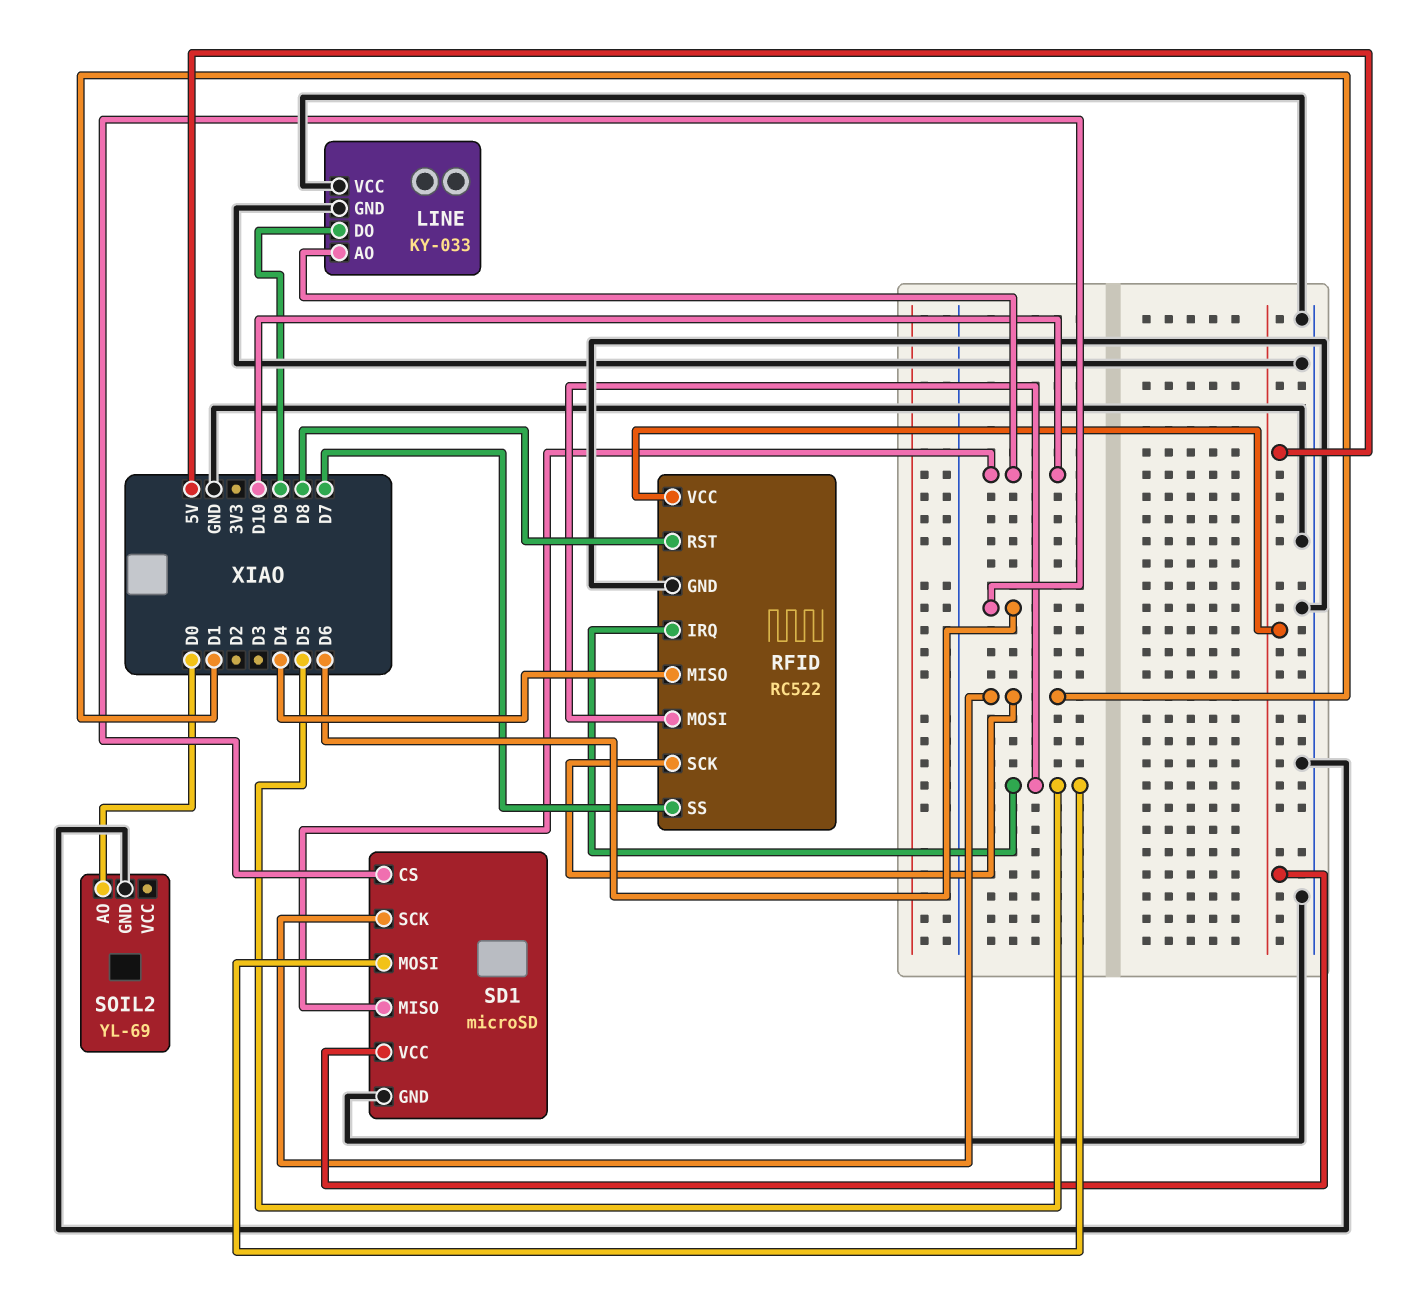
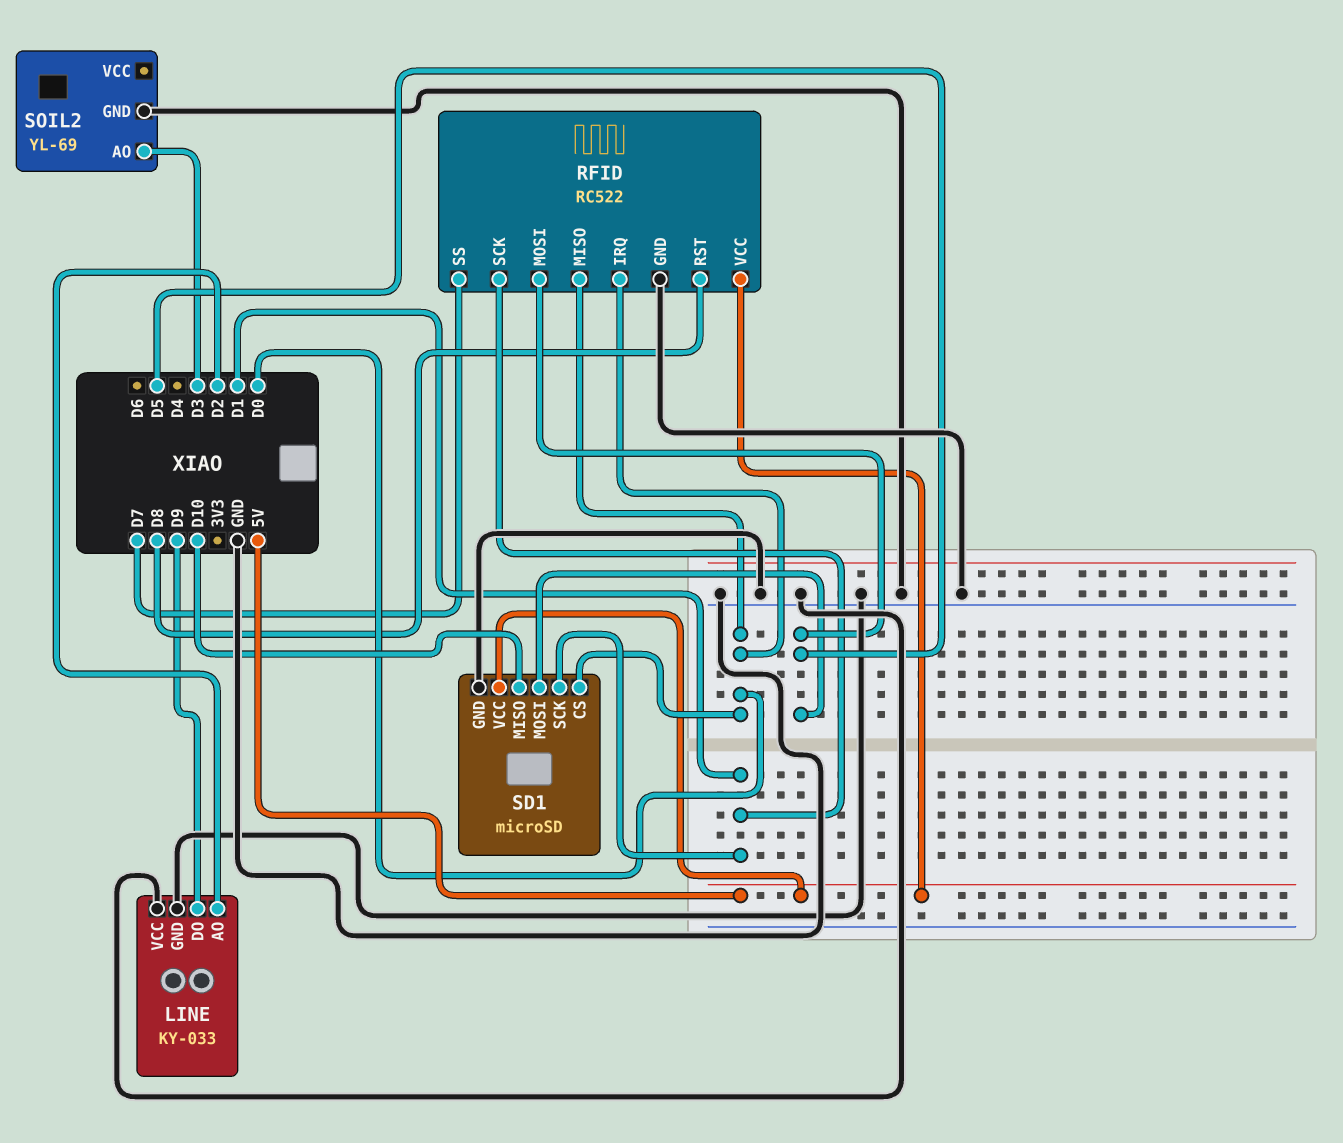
LINE pin AO: D10 -> D2
RFID pin IRQ: D5 -> D0
RFID pin MISO: D4 -> D0
SD1 pin CS: D6 -> D0
SOIL2 pin AO: D0 -> D3

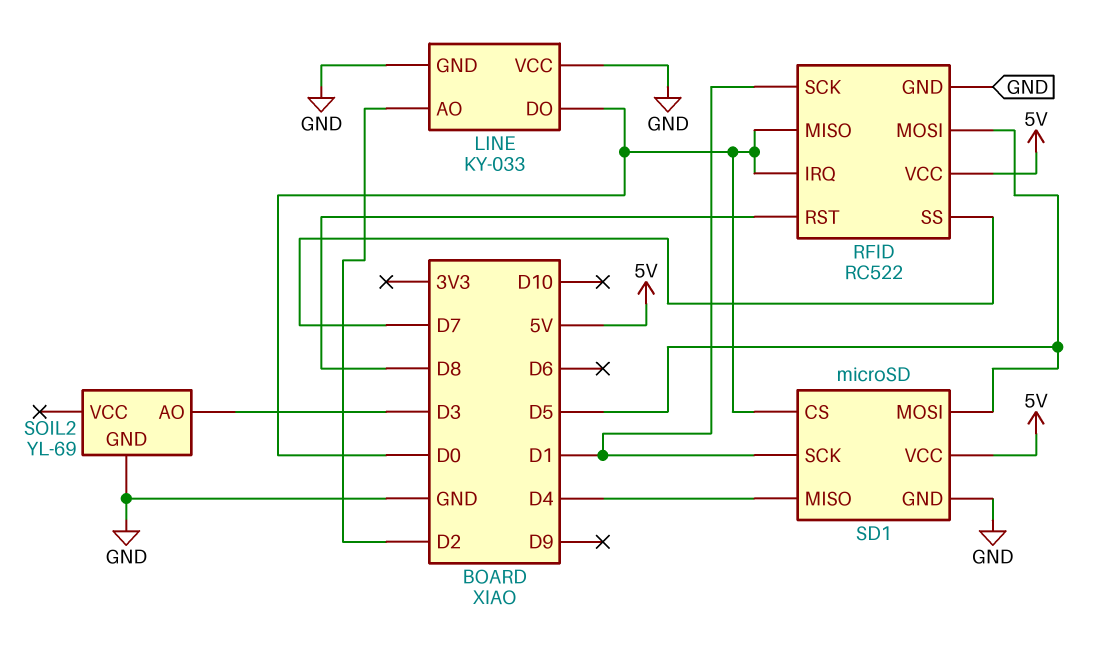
LINE pin DO: D9 -> D0
SD1 pin MISO: D10 -> D4

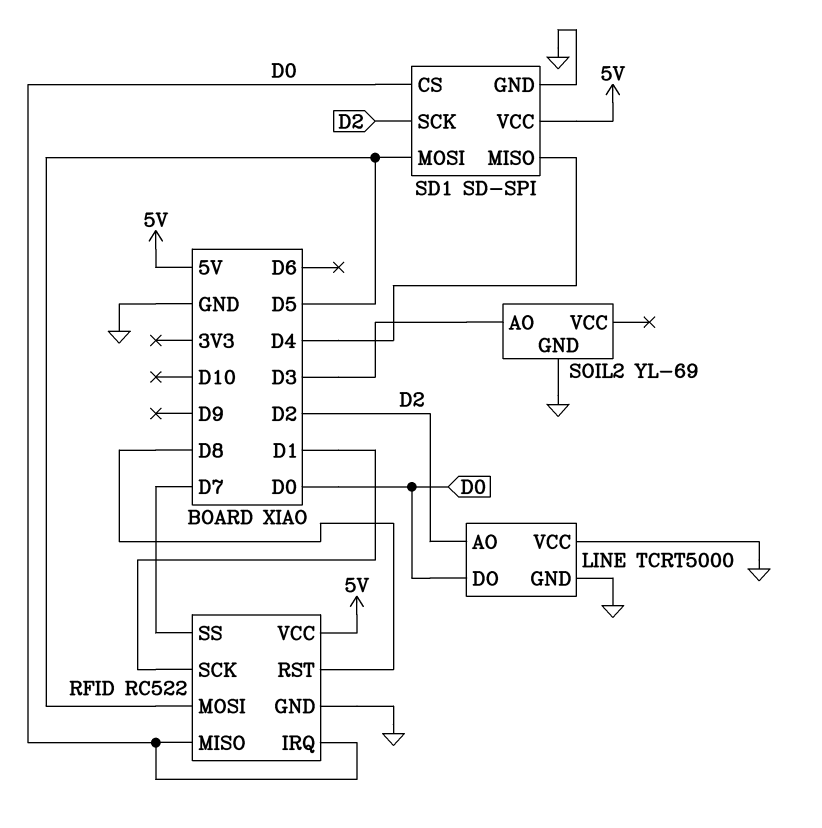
LINE: KY-033 -> TCRT5000
SD1: microSD -> SD-SPI
SD1 pin SCK: D1 -> D2

